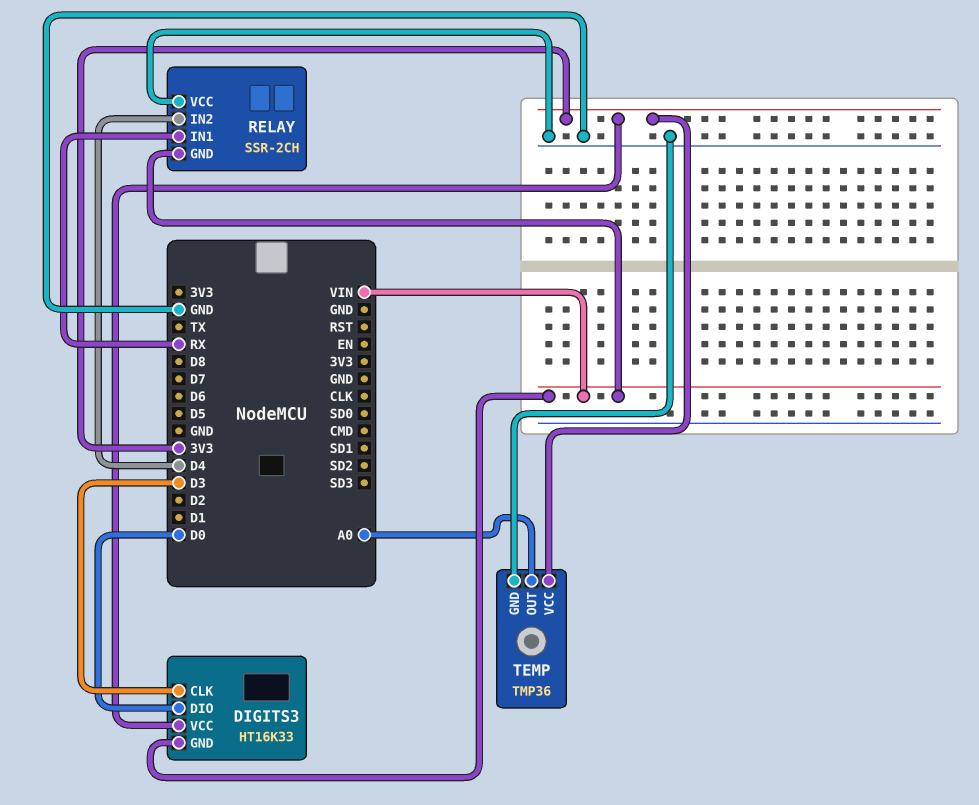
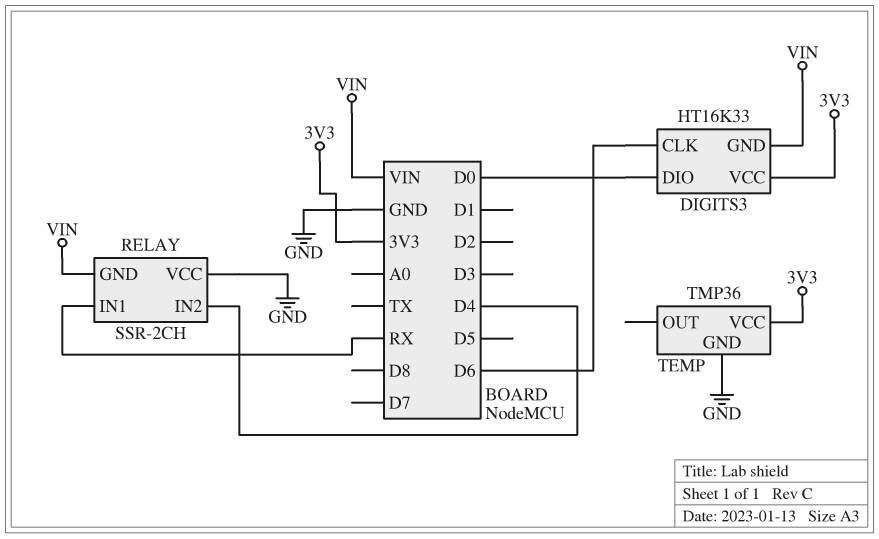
DIGITS3 pin CLK: D3 -> D6
TEMP pin OUT: A0 -> none

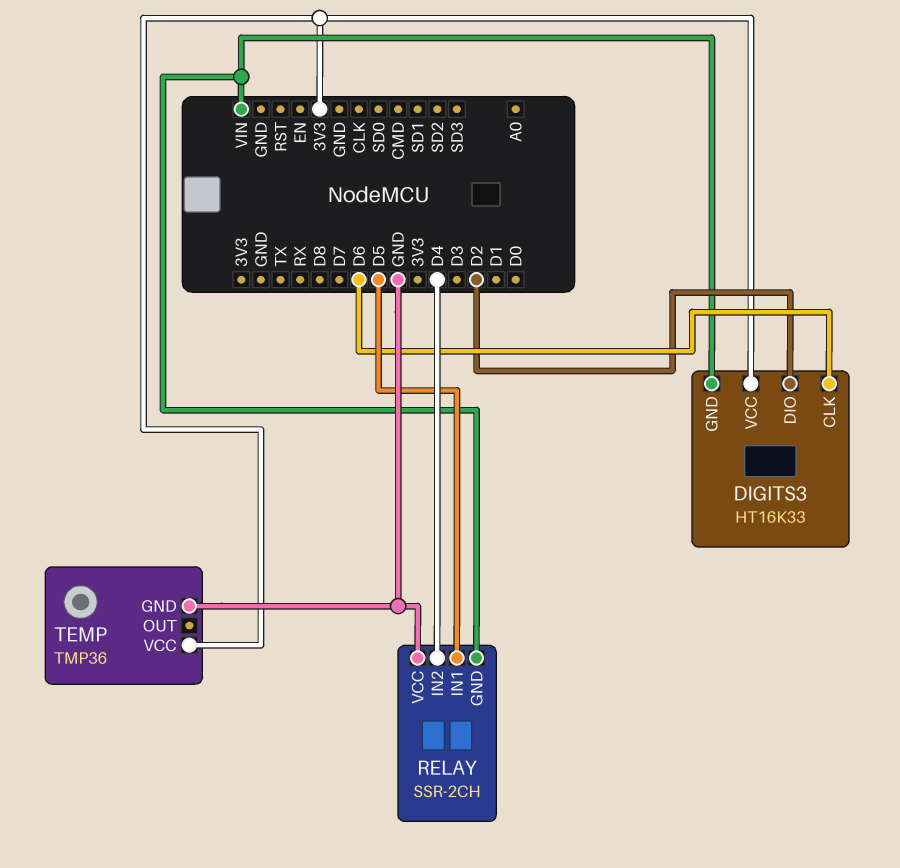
DIGITS3 pin DIO: D0 -> D2
RELAY pin IN1: RX -> D5

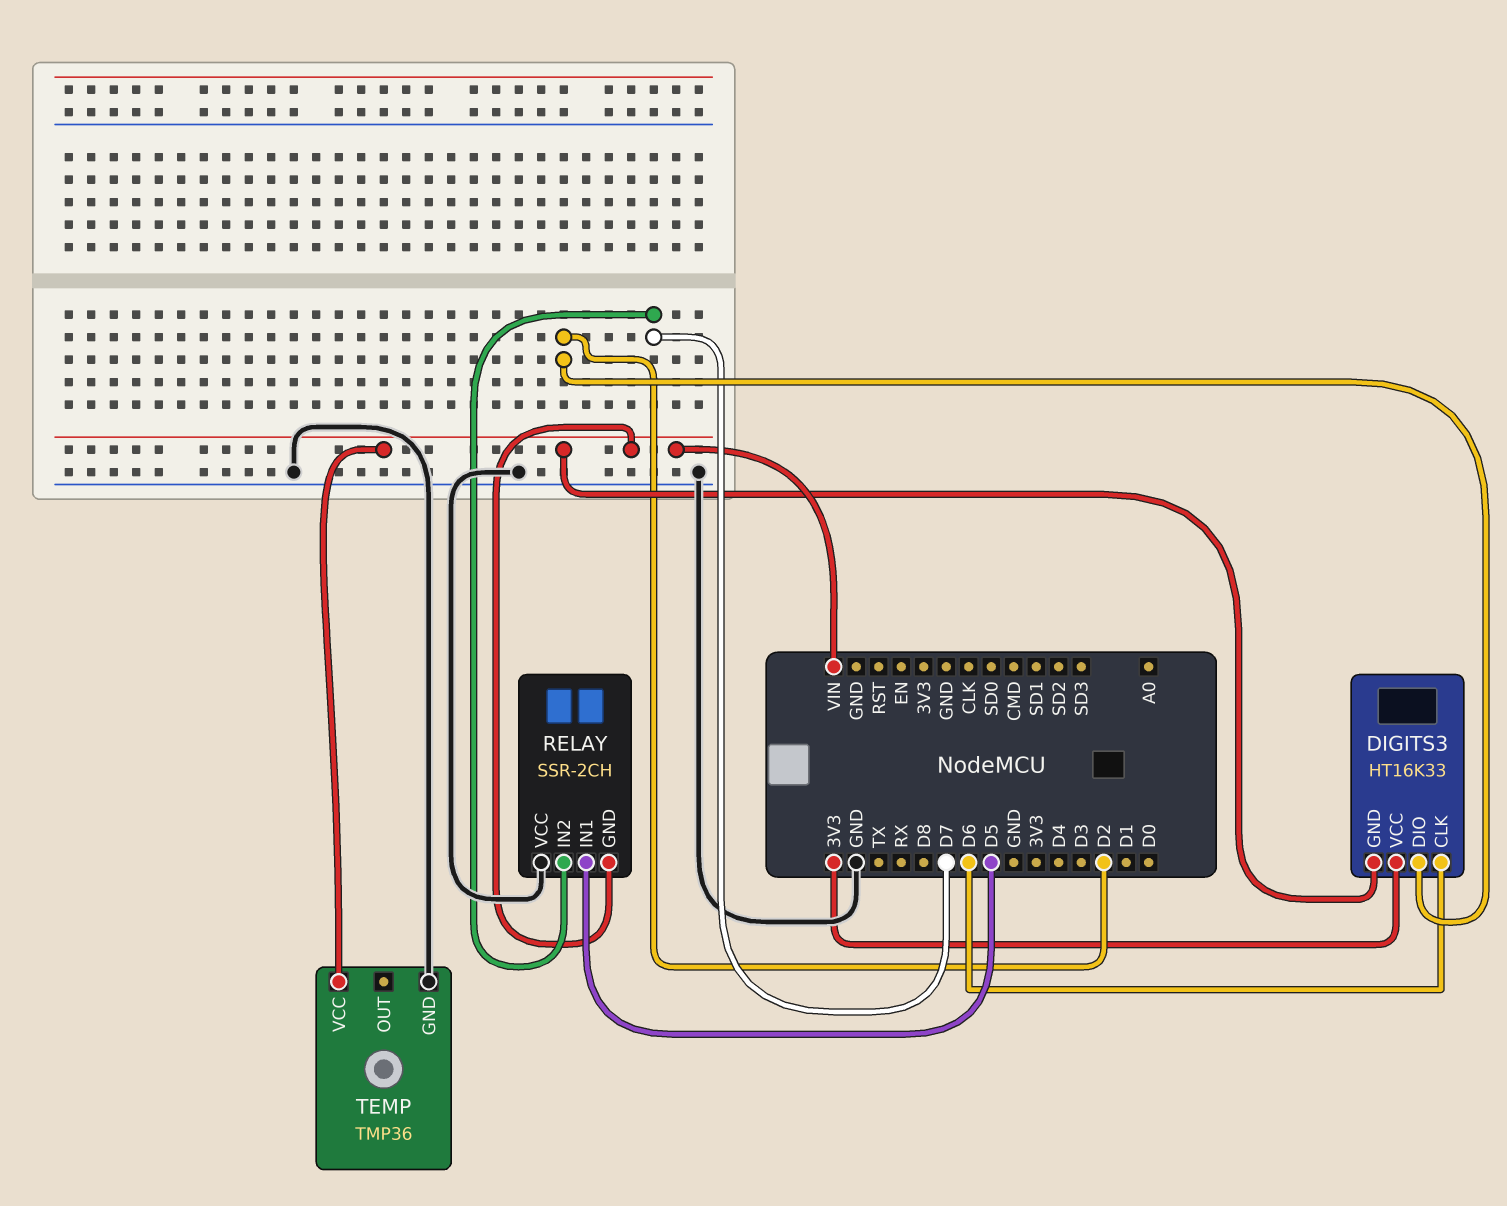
RELAY pin IN2: D4 -> D7
TEMP pin VCC: 3V3 -> VIN

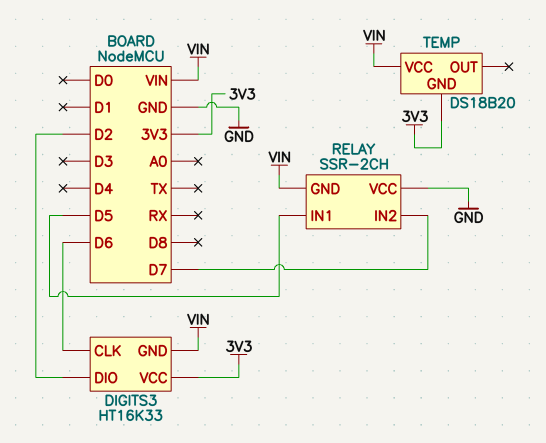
TEMP: TMP36 -> DS18B20
TEMP pin GND: GND -> 3V3

